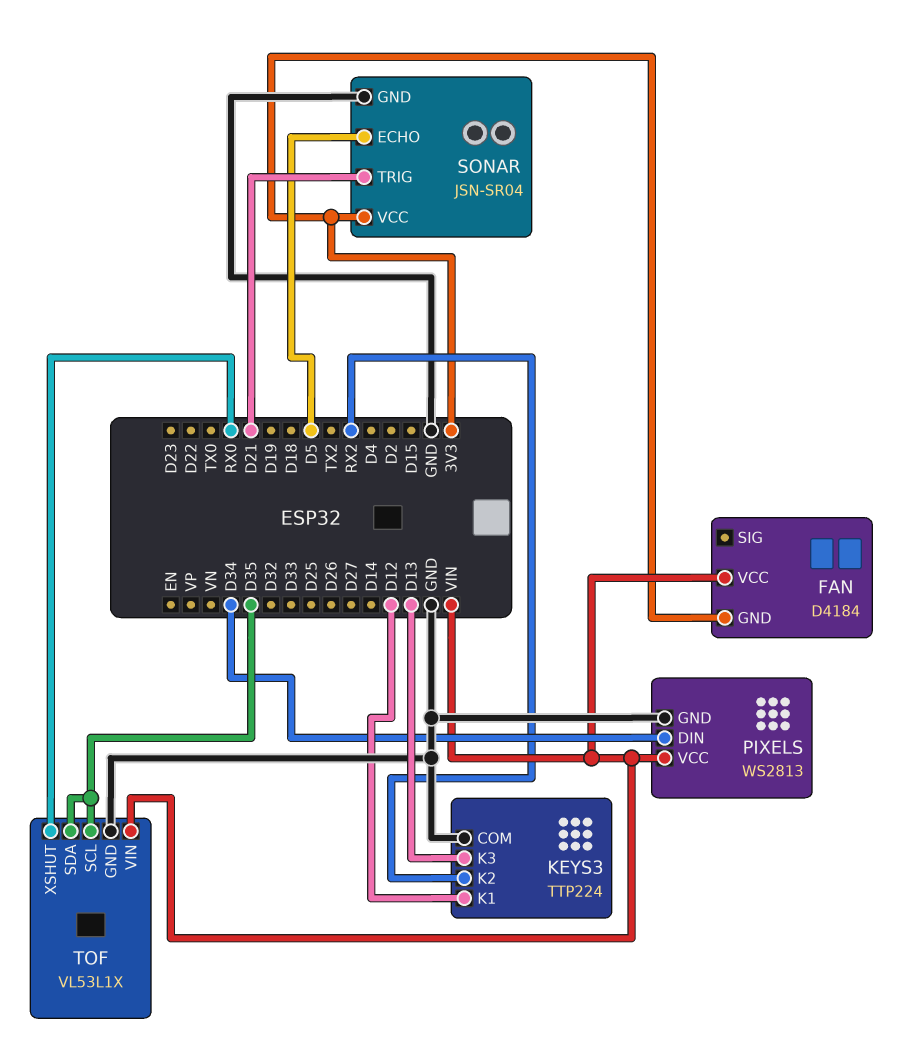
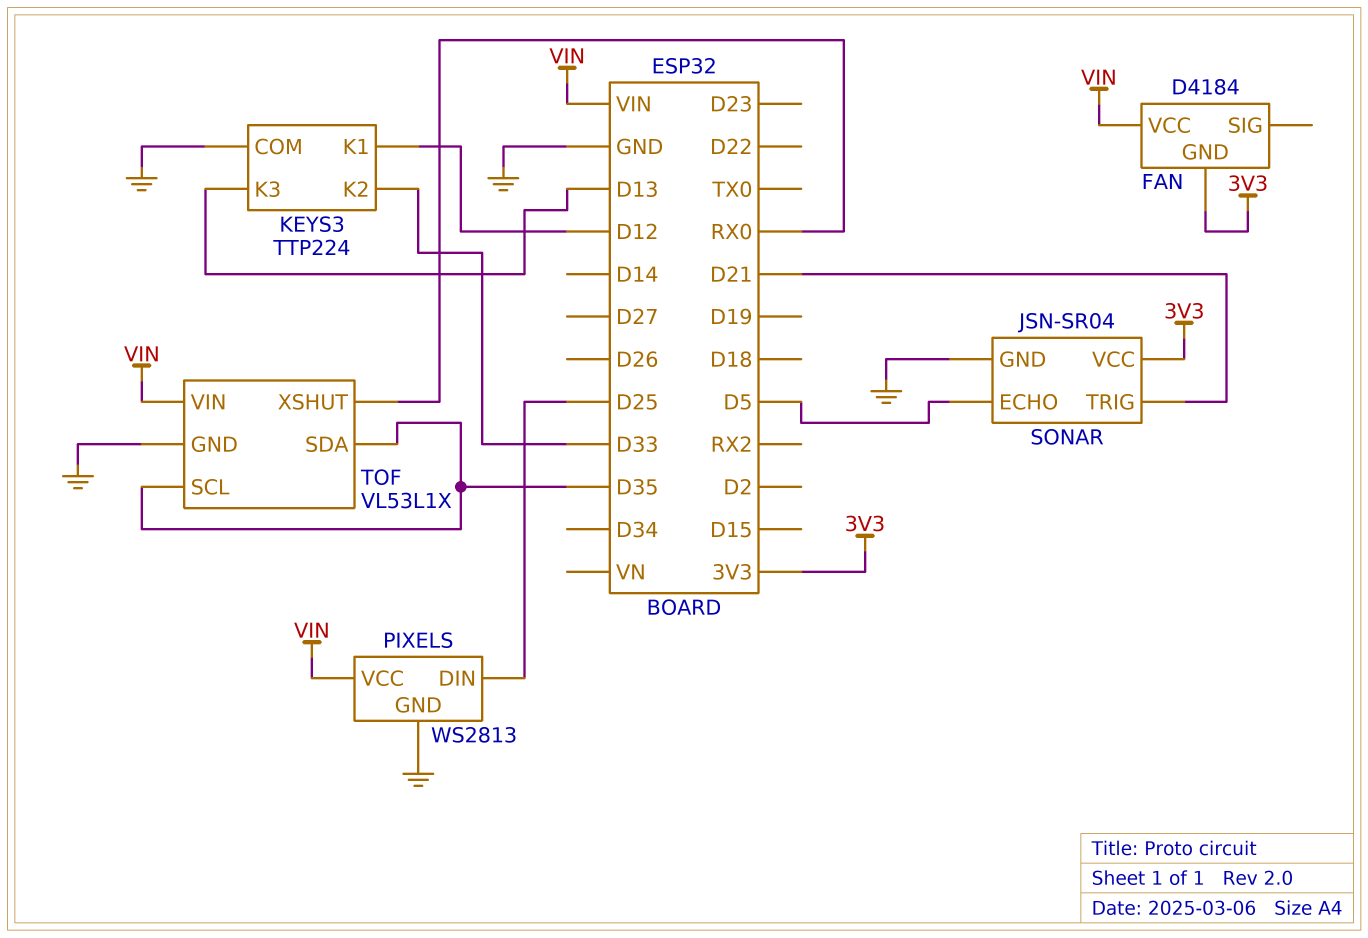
KEYS3 pin K2: RX2 -> D33
PIXELS pin DIN: D34 -> D25

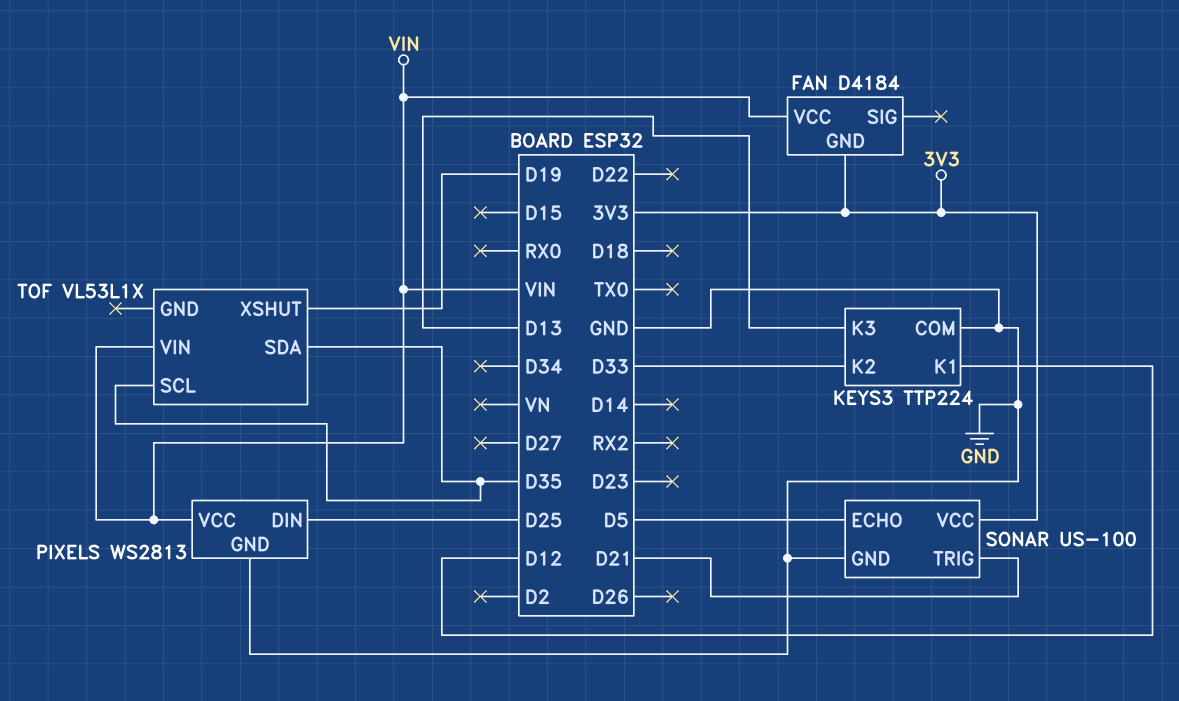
SONAR: JSN-SR04 -> US-100
TOF pin GND: GND -> none
TOF pin XSHUT: RX0 -> D19

